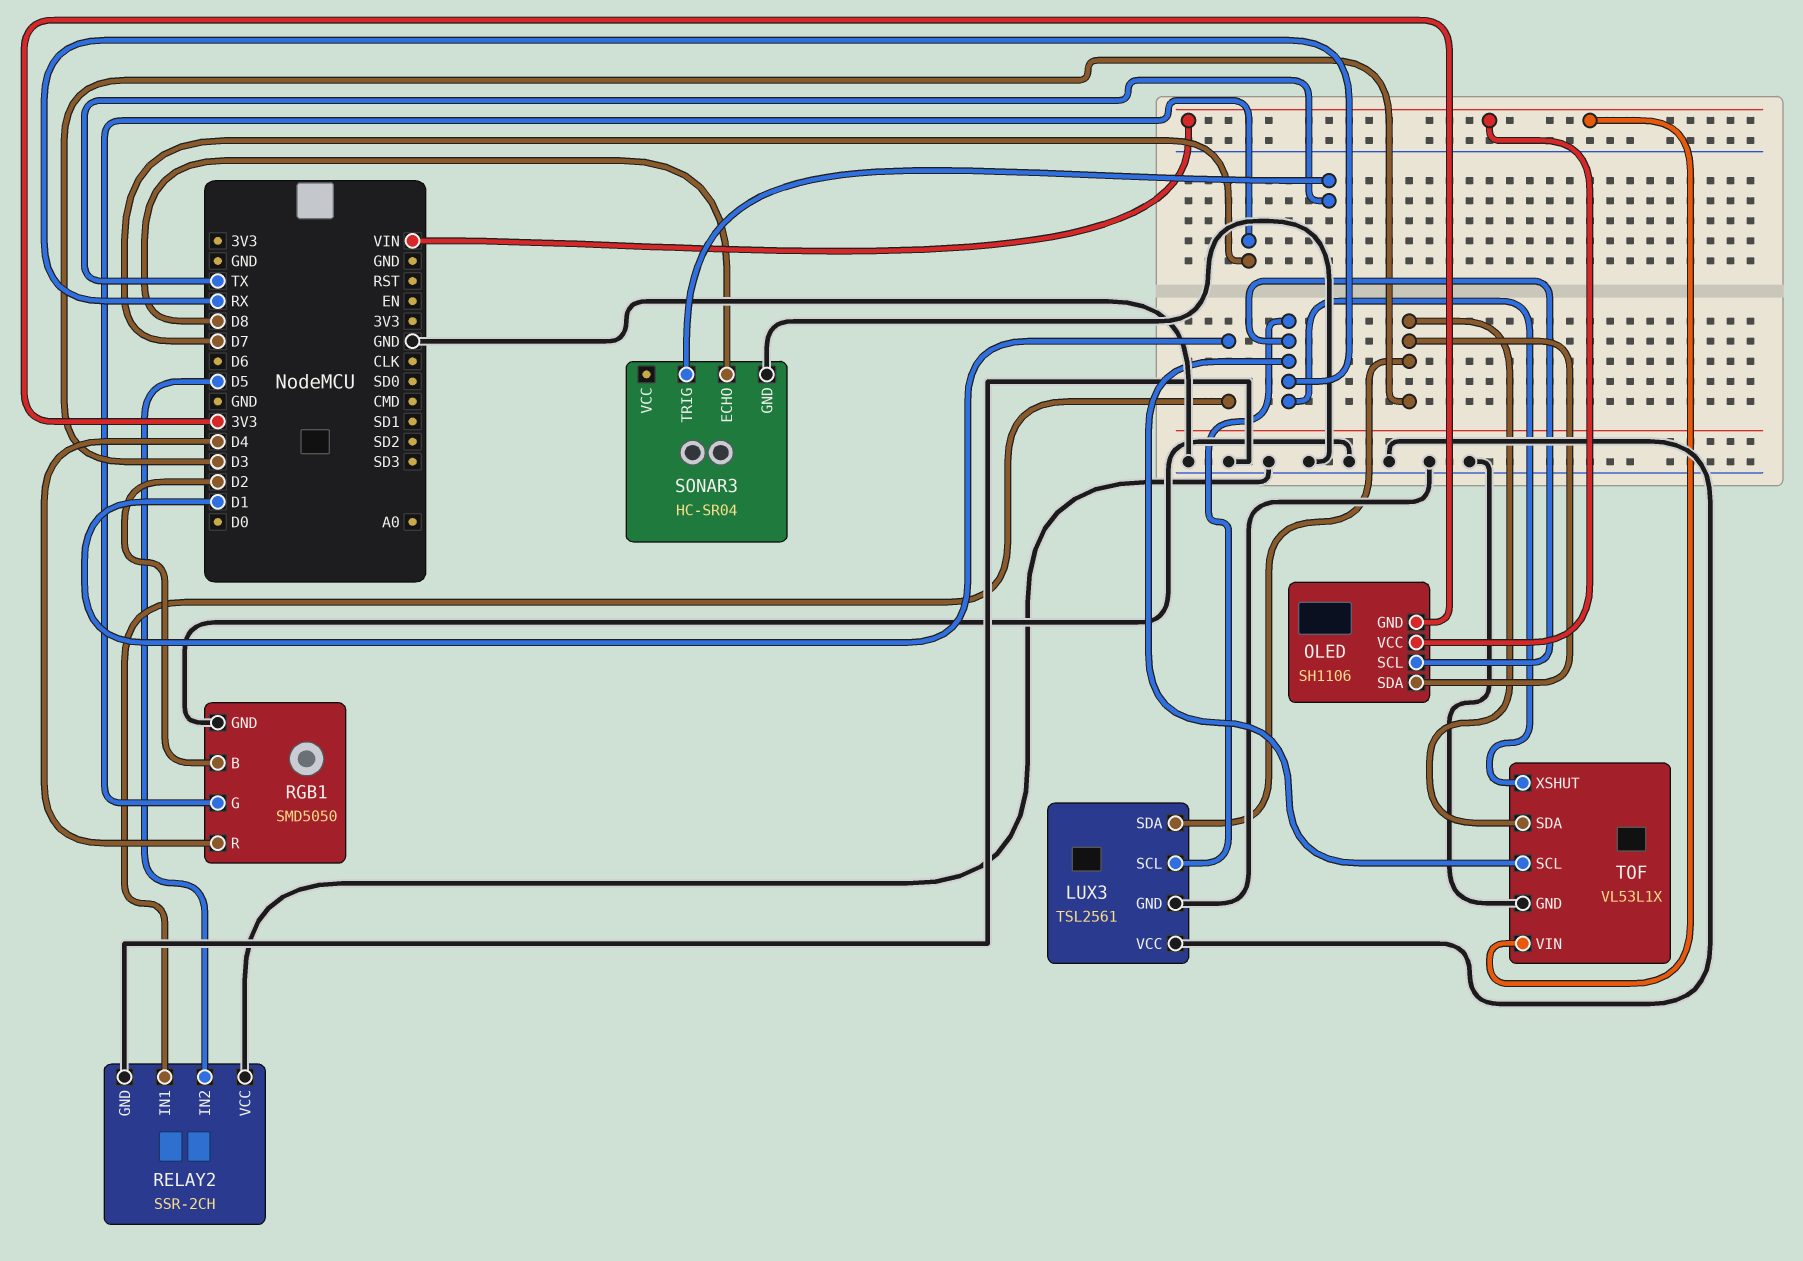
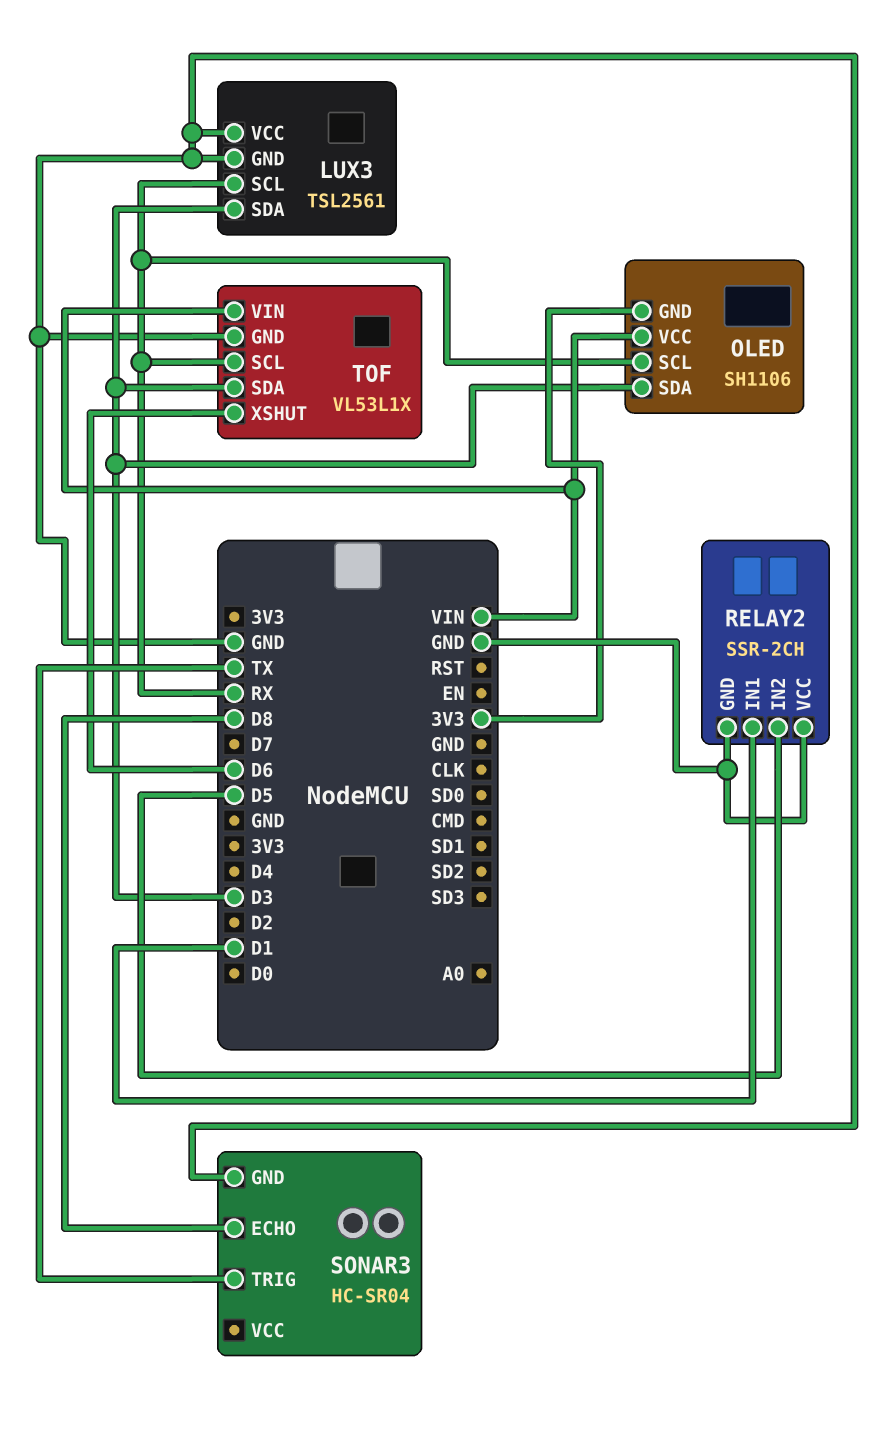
RGB1: SMD5050 -> none
RGB1 pin B: D2 -> none
RGB1 pin G: D7 -> none
RGB1 pin GND: GND -> none
RGB1 pin R: D4 -> none
TOF pin XSHUT: RX -> D6

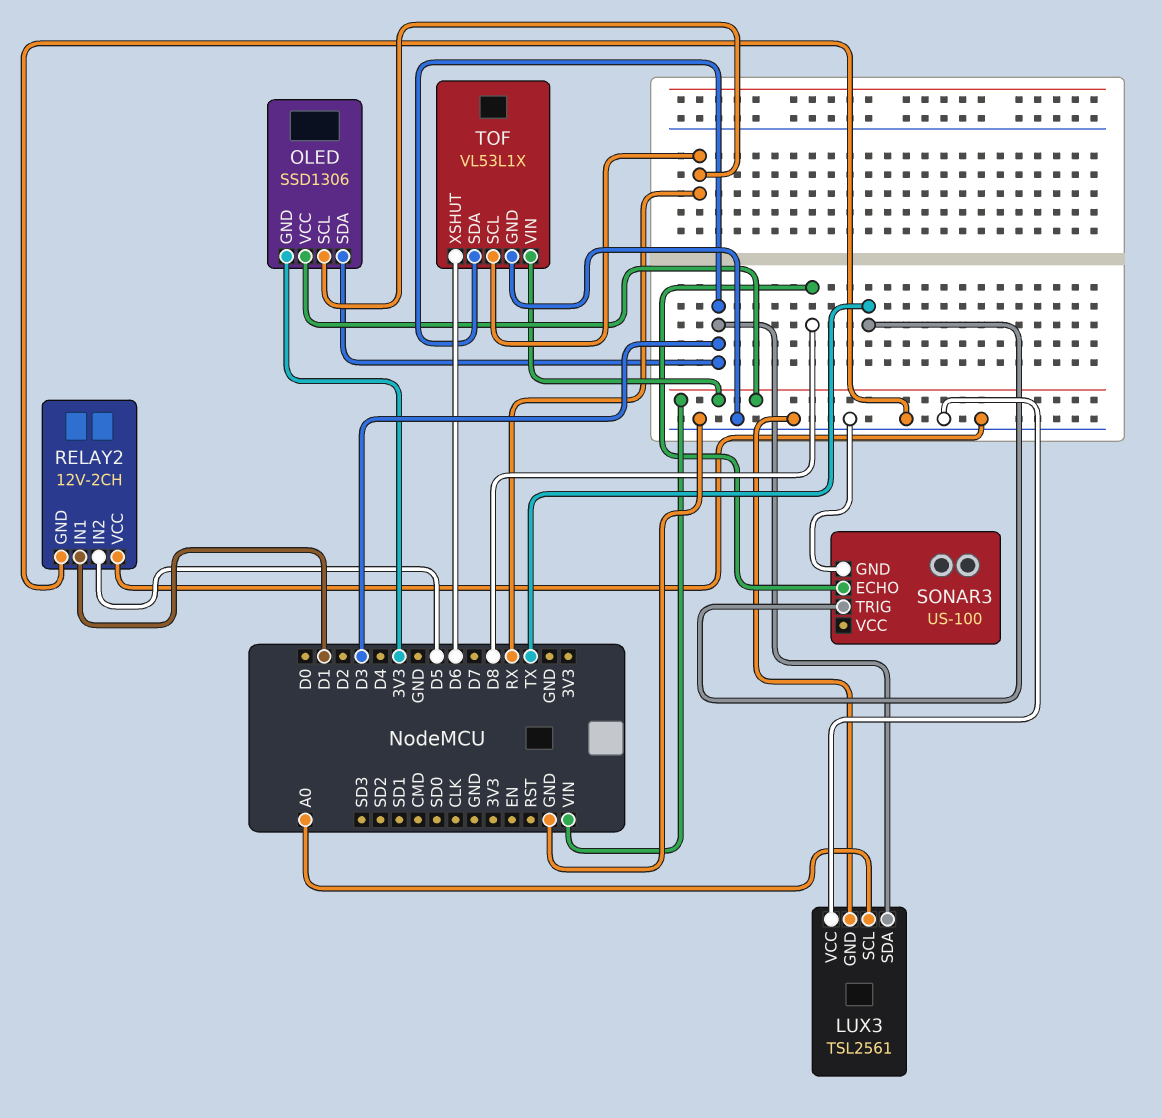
LUX3 pin SCL: RX -> A0
OLED: SH1106 -> SSD1306
RELAY2: SSR-2CH -> 12V-2CH
SONAR3: HC-SR04 -> US-100

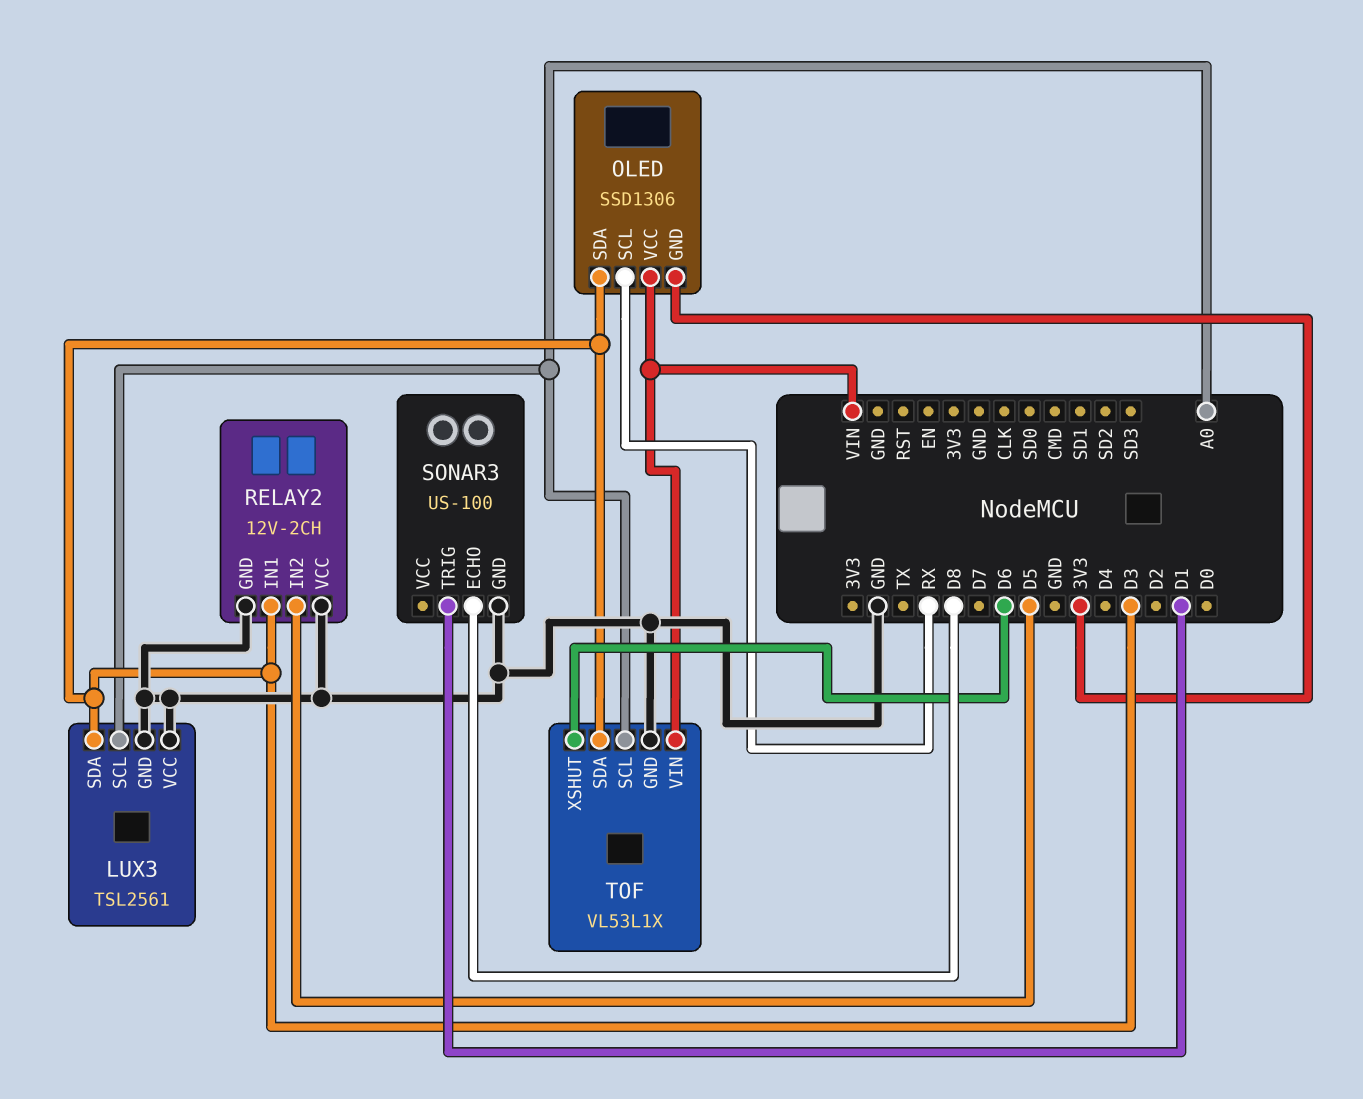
RELAY2 pin IN1: D1 -> D3
SONAR3 pin TRIG: TX -> D1
TOF pin SCL: RX -> A0

